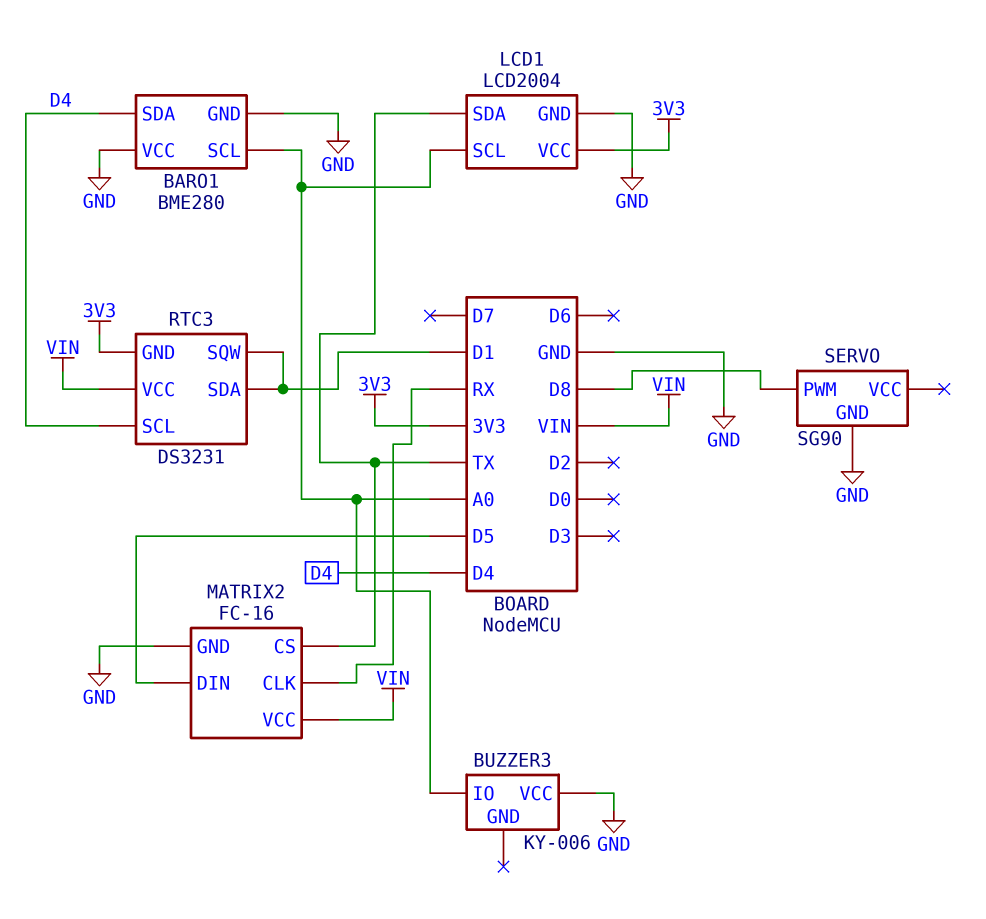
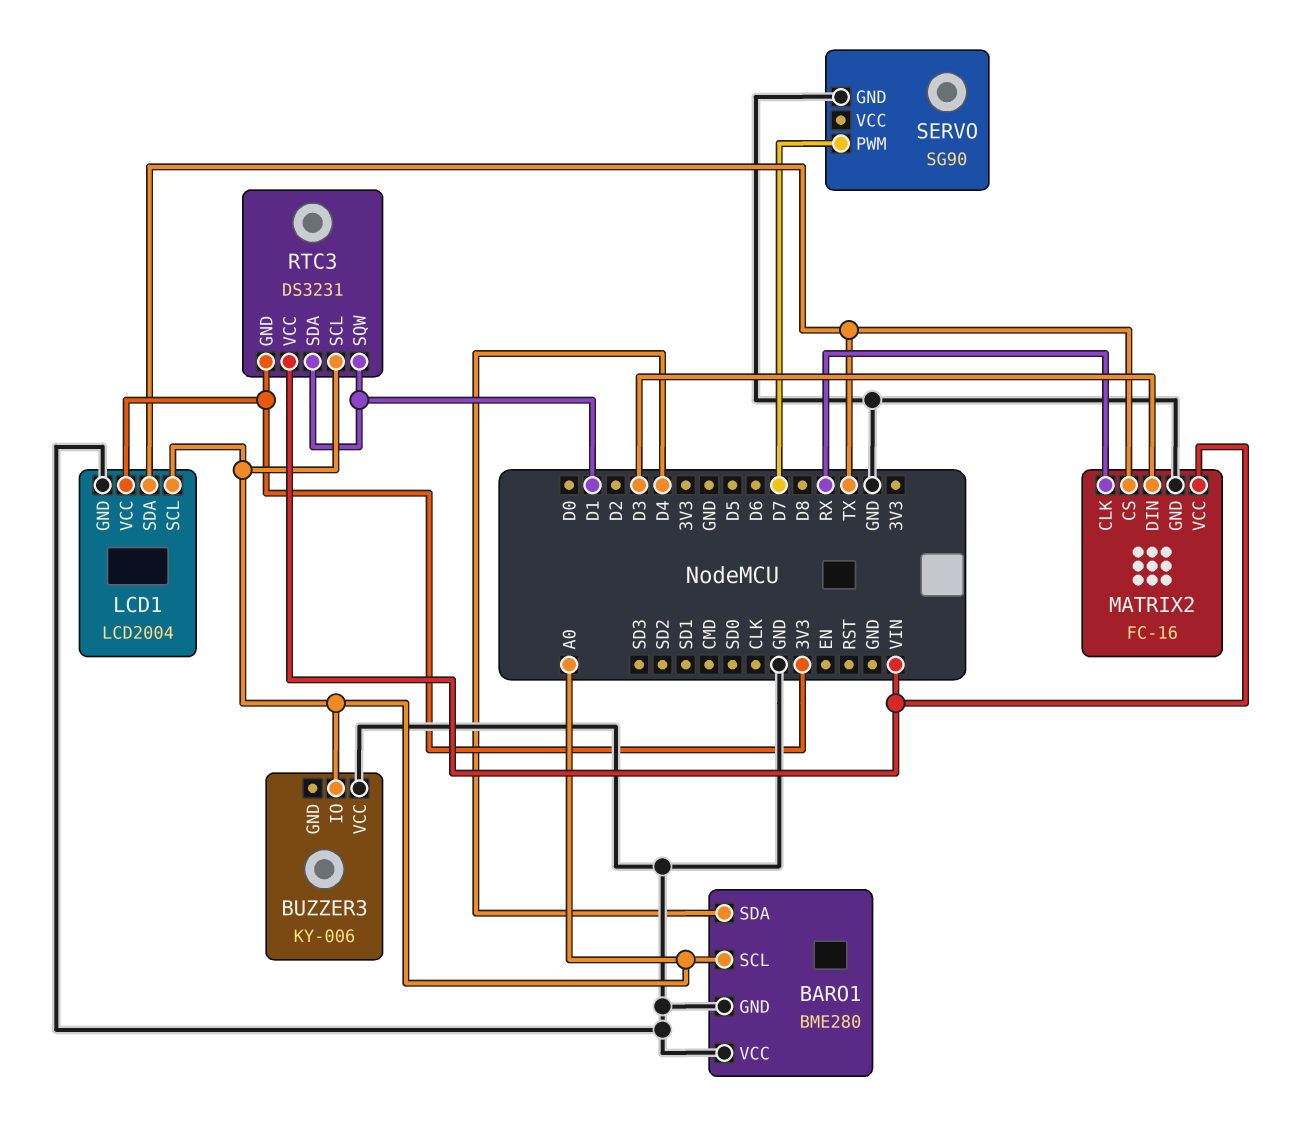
MATRIX2 pin DIN: D5 -> D3
RTC3 pin SCL: D4 -> A0
SERVO pin PWM: D8 -> D7

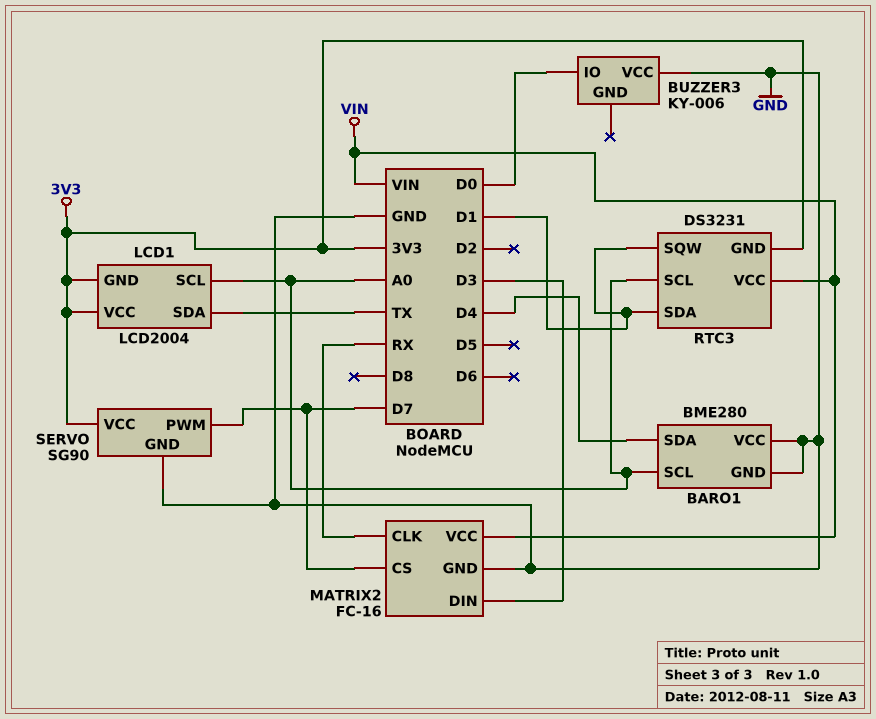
BUZZER3 pin IO: A0 -> D0
LCD1 pin GND: GND -> 3V3
MATRIX2 pin CS: TX -> D7
SERVO pin VCC: none -> 3V3

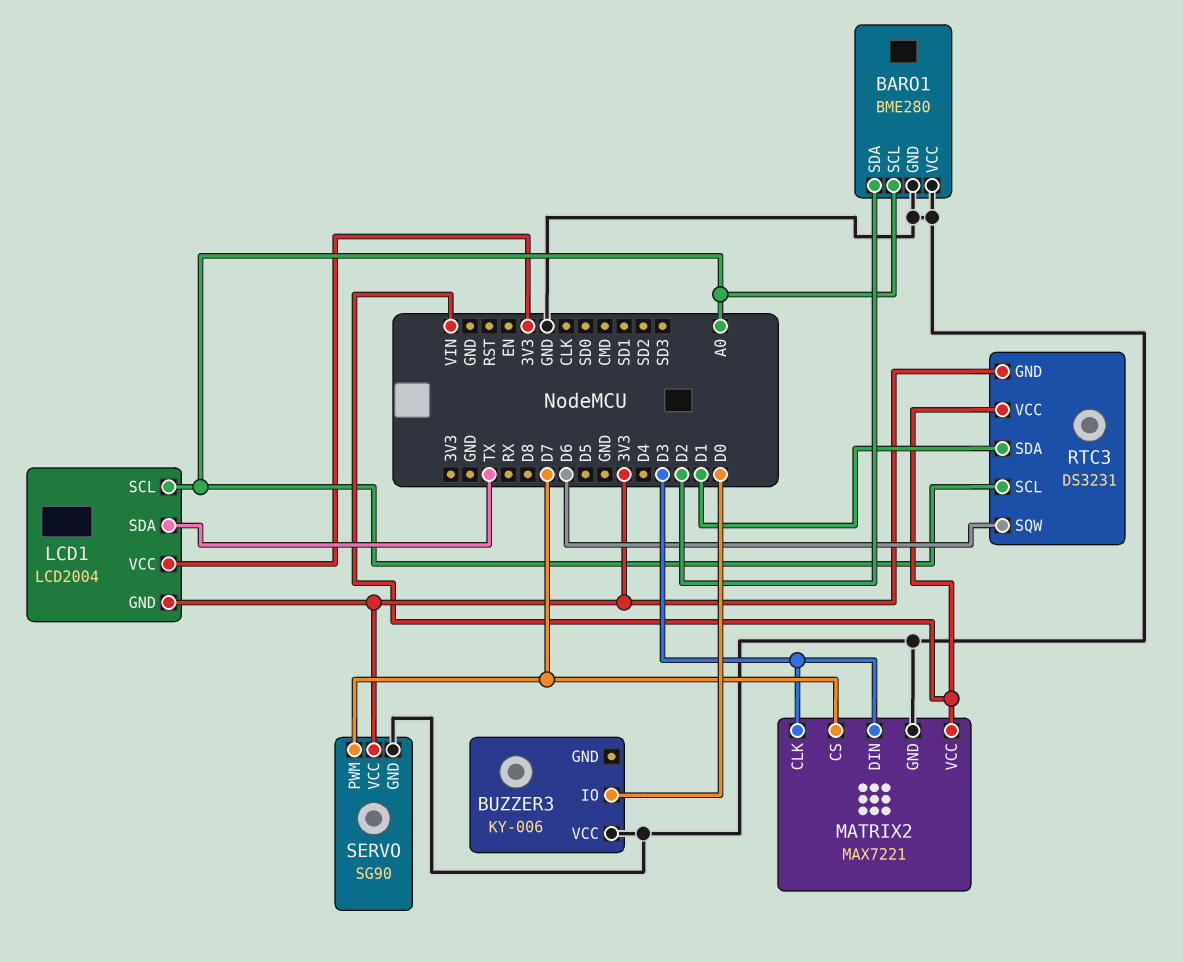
BARO1 pin SDA: D4 -> D2
MATRIX2: FC-16 -> MAX7221
MATRIX2 pin CLK: RX -> D3
RTC3 pin SQW: D1 -> D6

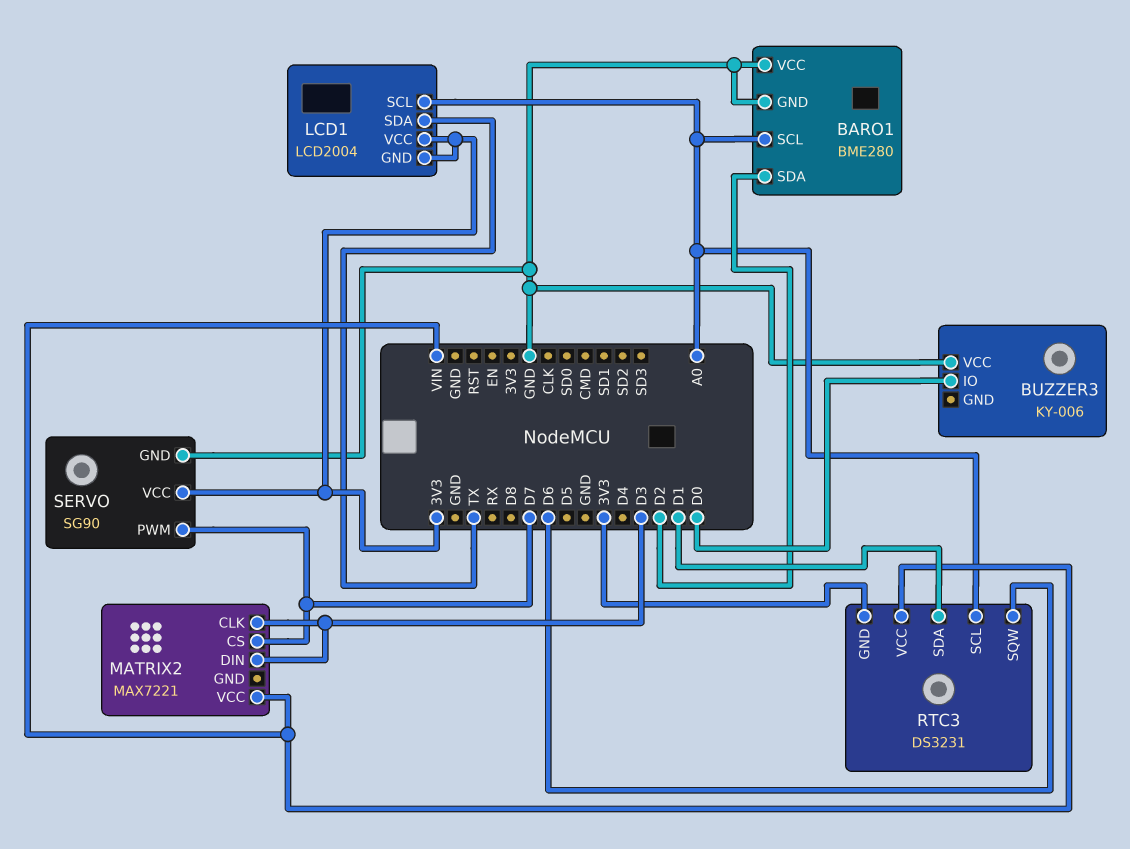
MATRIX2 pin GND: GND -> none

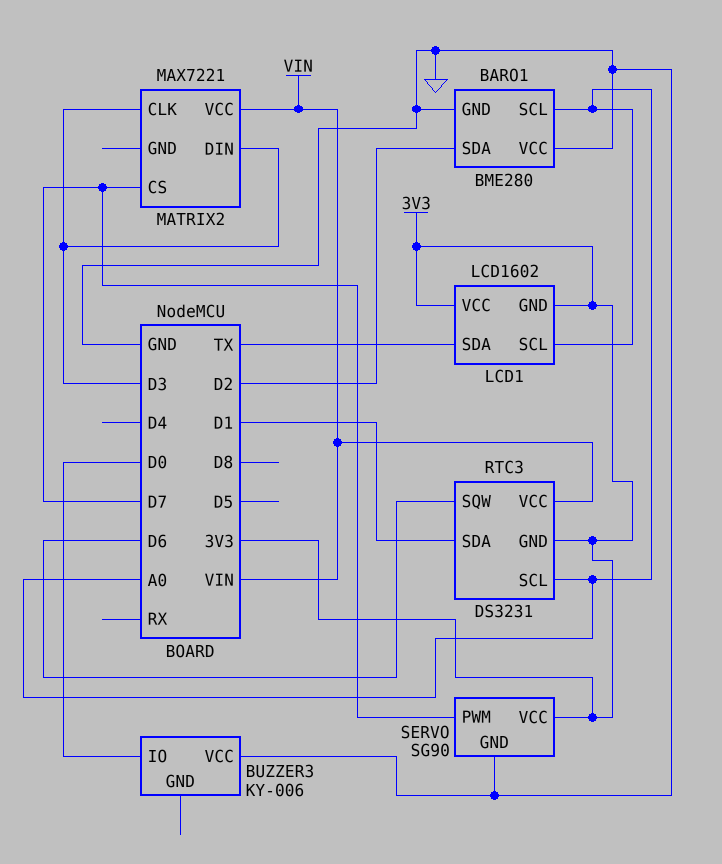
LCD1: LCD2004 -> LCD1602

